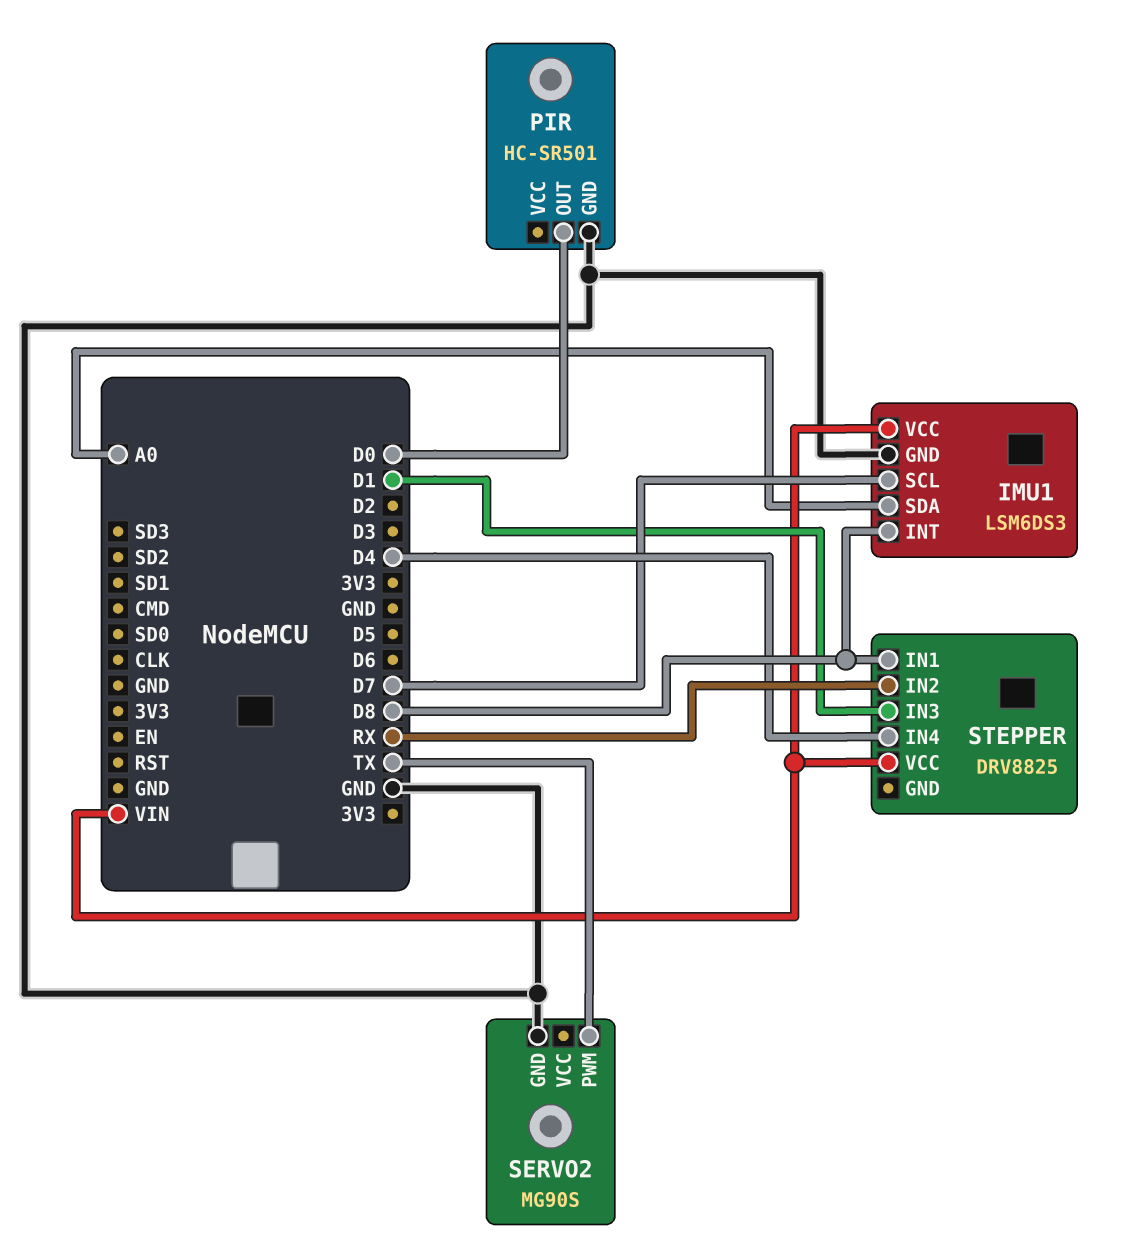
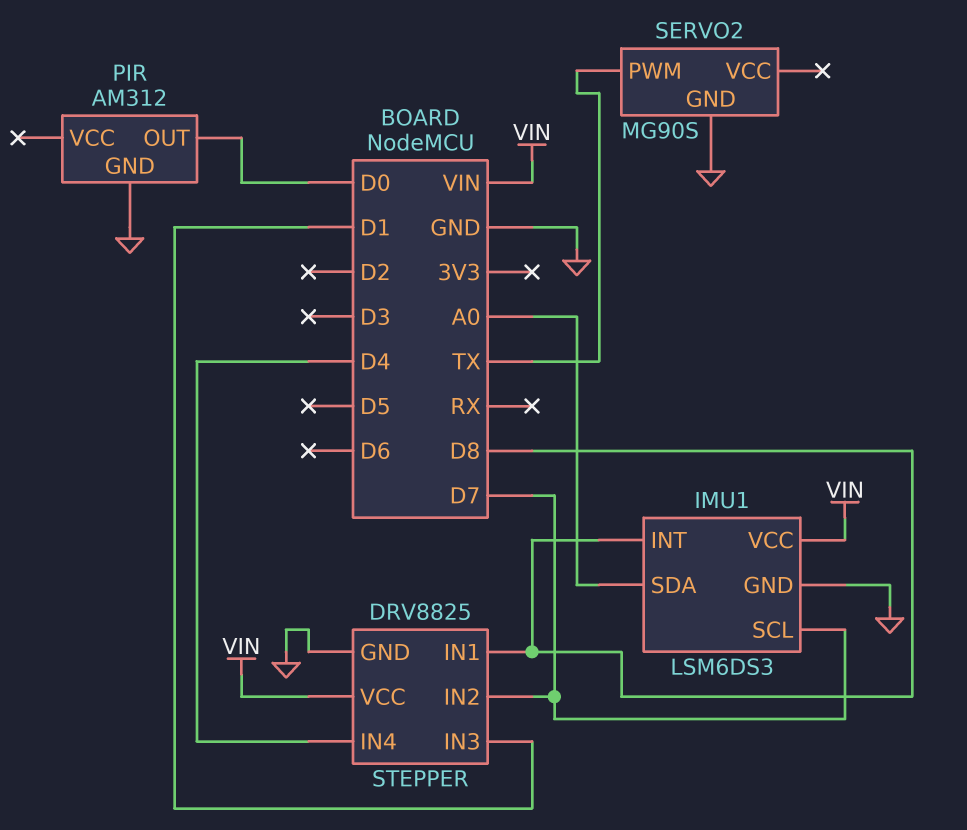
PIR: HC-SR501 -> AM312
STEPPER pin GND: none -> GND
STEPPER pin IN2: RX -> D7

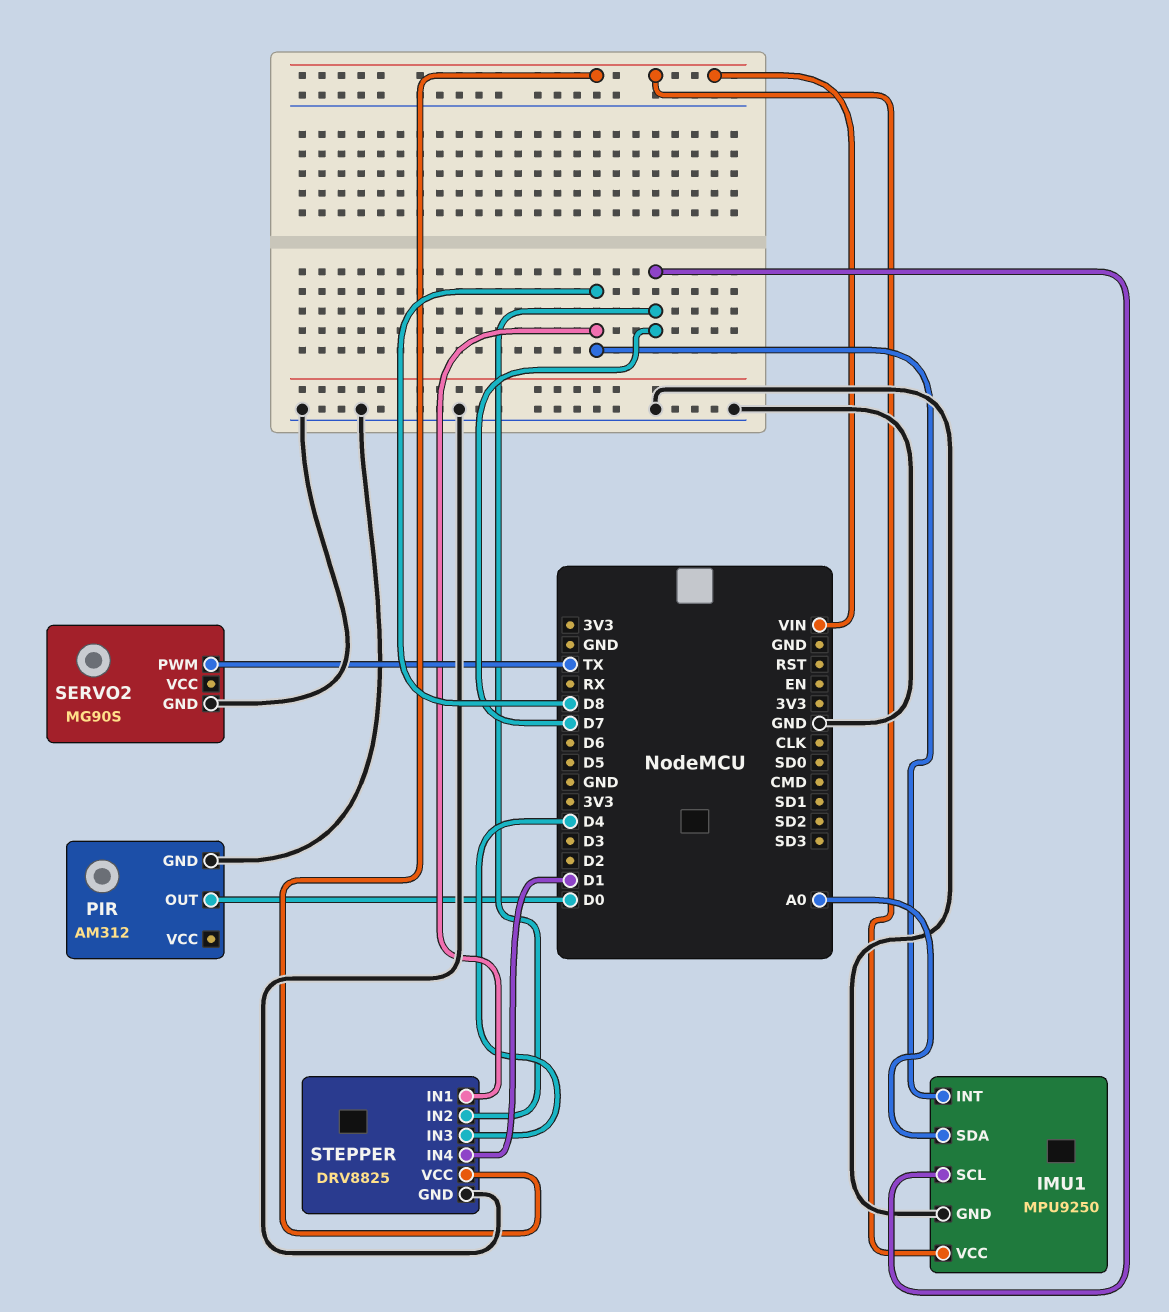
IMU1: LSM6DS3 -> MPU9250
STEPPER pin IN3: D1 -> D4
STEPPER pin IN4: D4 -> D1

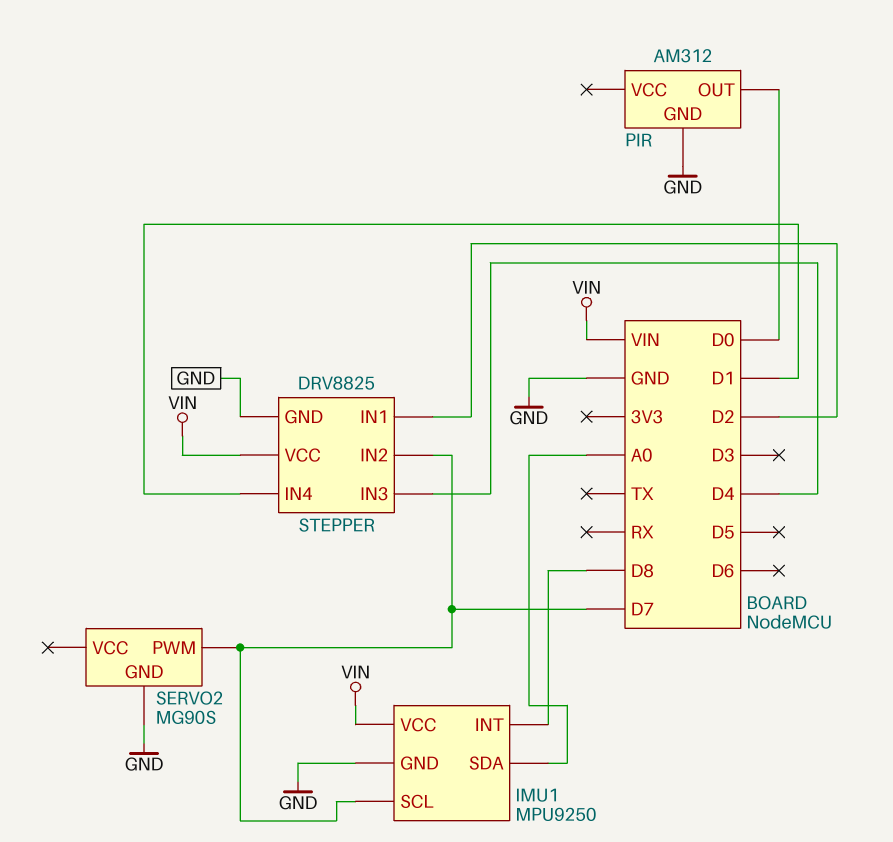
SERVO2 pin PWM: TX -> D7
STEPPER pin IN1: D8 -> D2

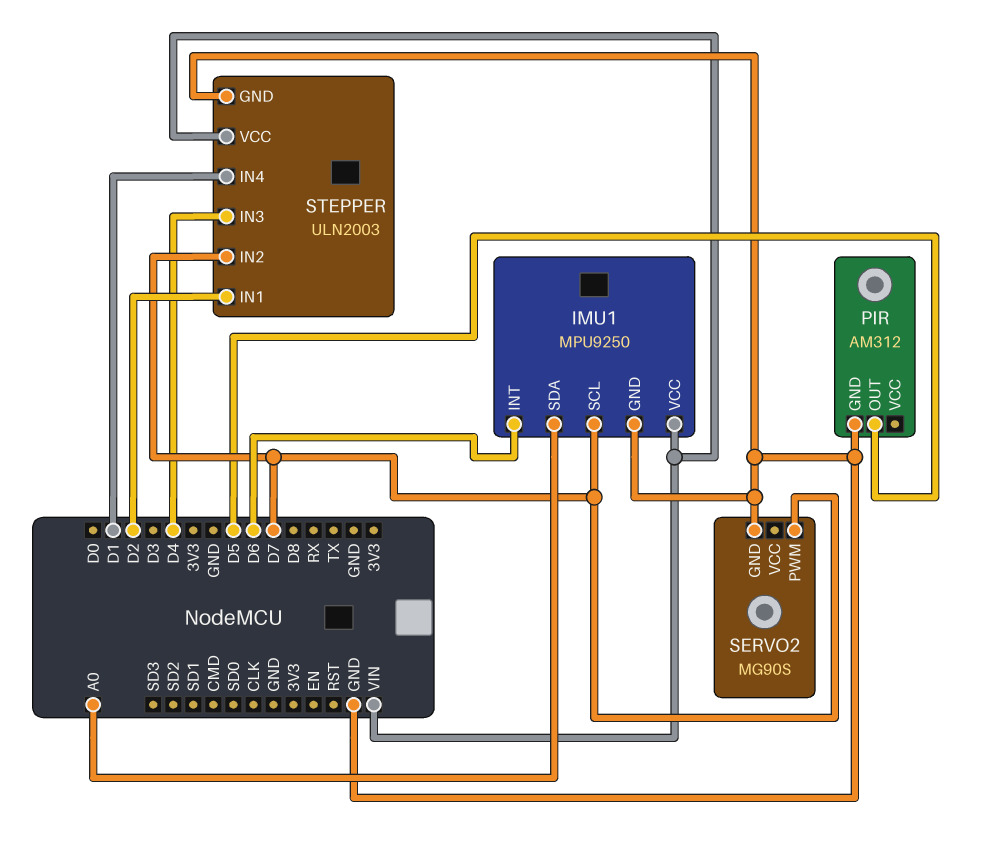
IMU1 pin INT: D8 -> D6
PIR pin OUT: D0 -> D5
STEPPER: DRV8825 -> ULN2003

